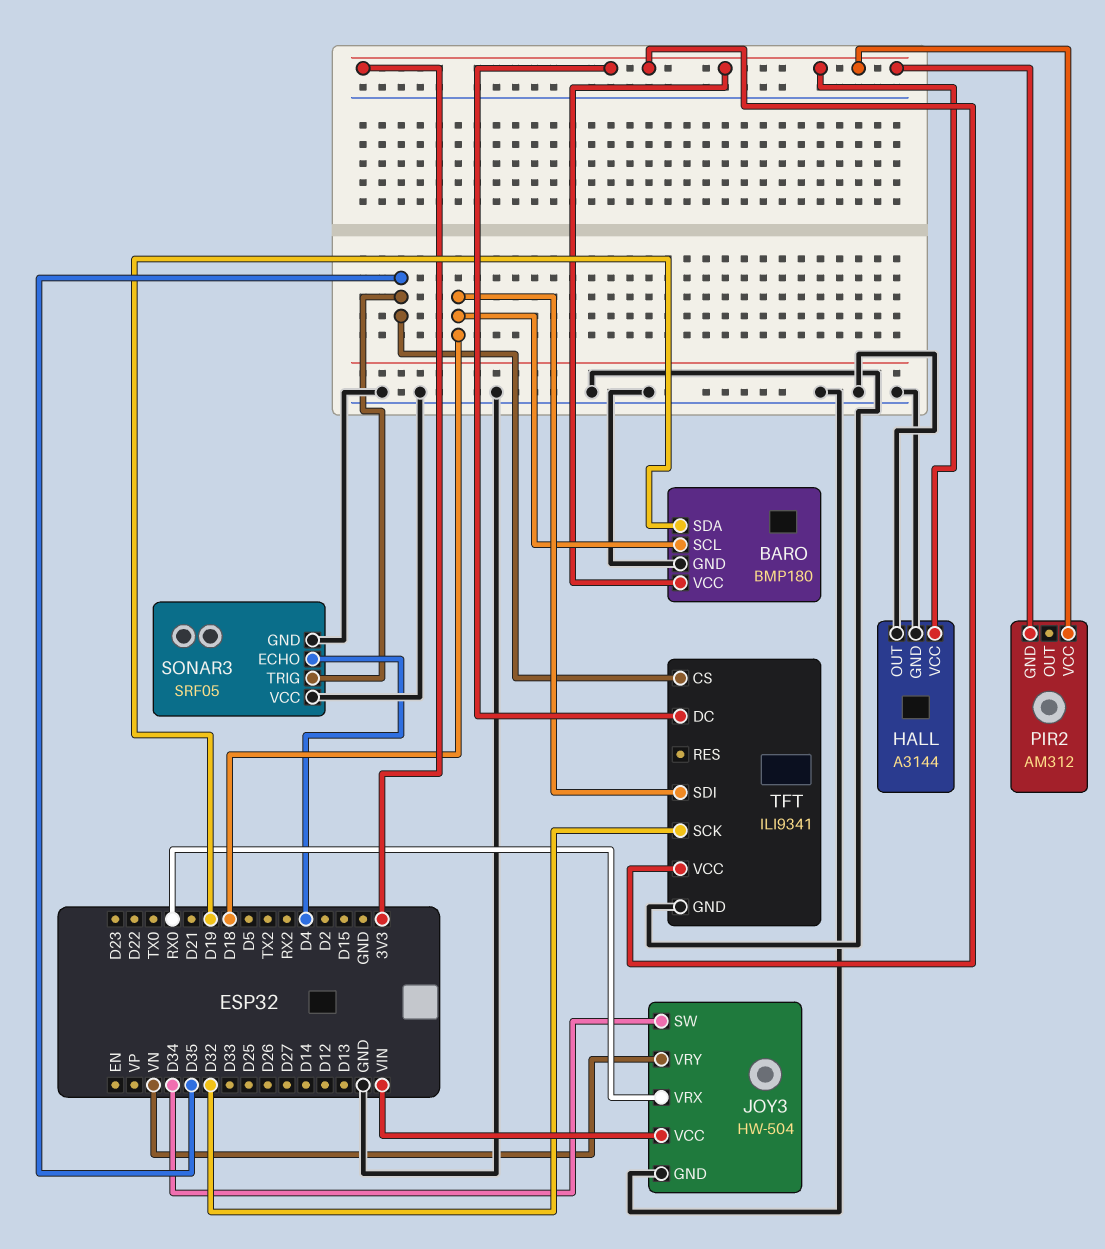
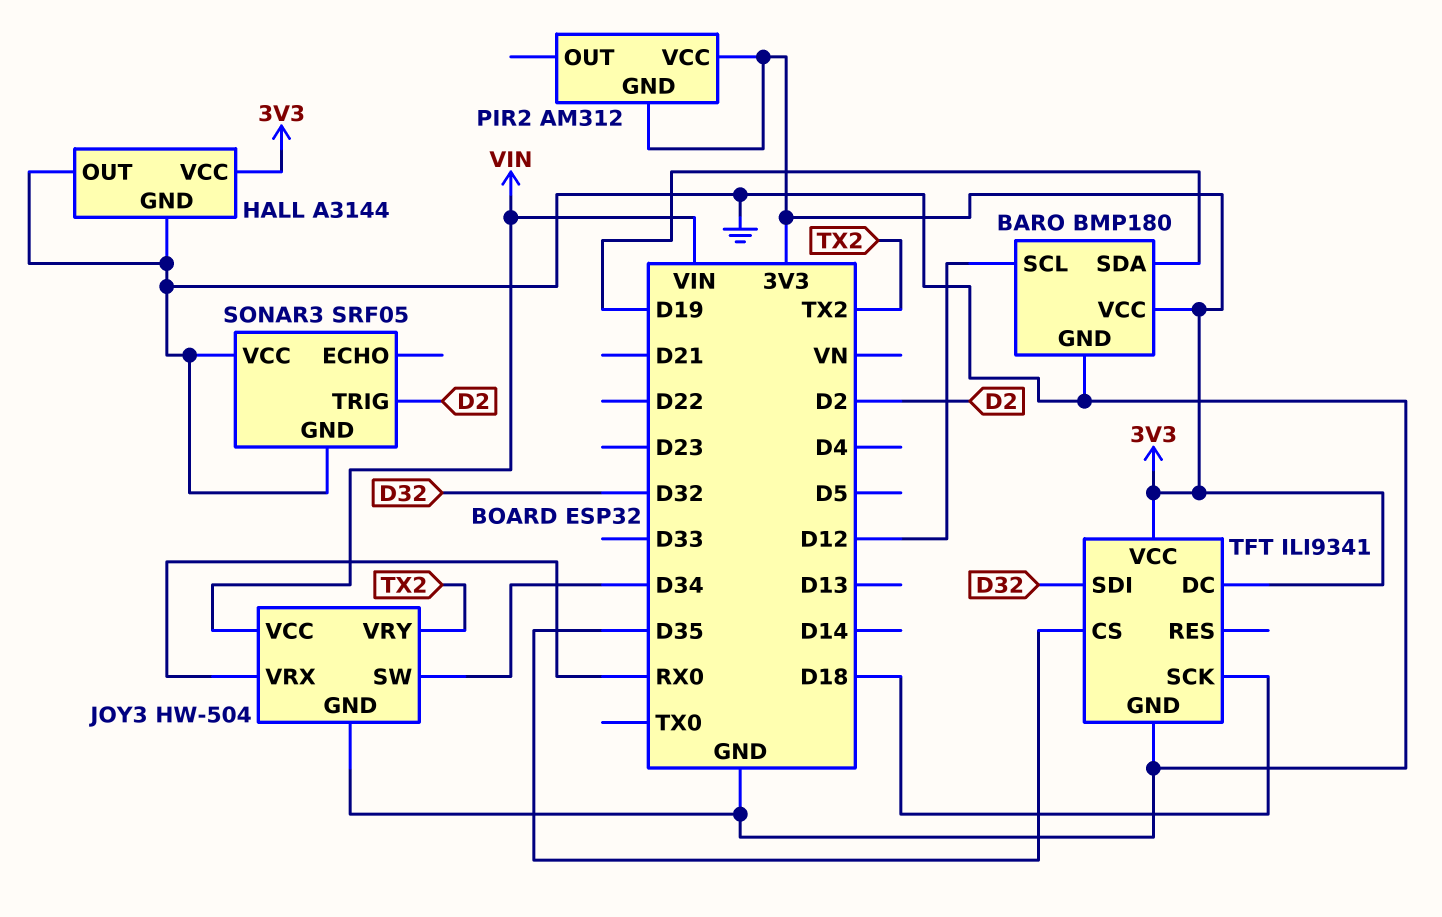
BARO pin SCL: D18 -> D12
JOY3 pin VRY: VN -> TX2
SONAR3 pin ECHO: D4 -> none
SONAR3 pin TRIG: D35 -> D2
TFT pin SCK: D32 -> D18
TFT pin SDI: D18 -> D32

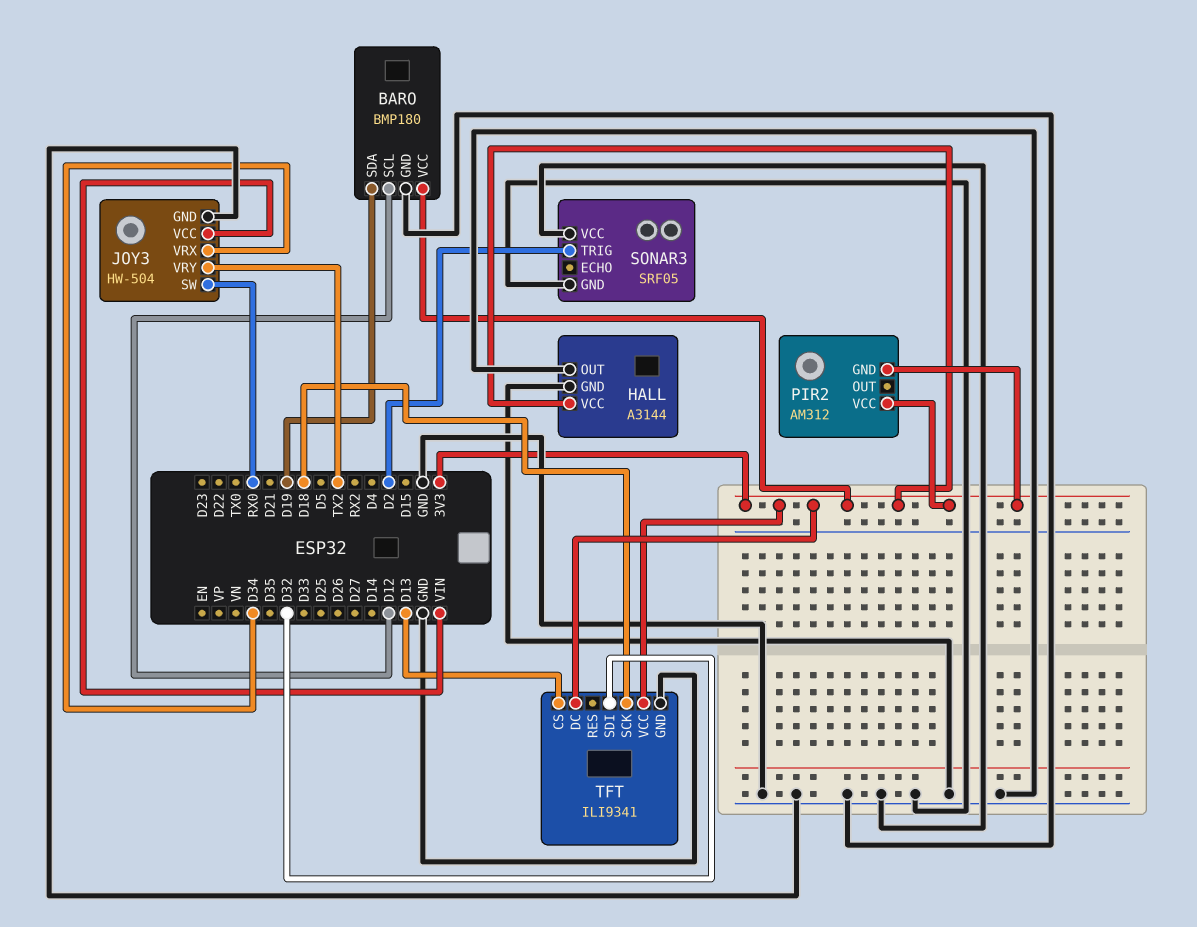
JOY3 pin SW: D34 -> RX0
JOY3 pin VRX: RX0 -> D34
TFT pin CS: D35 -> D13

